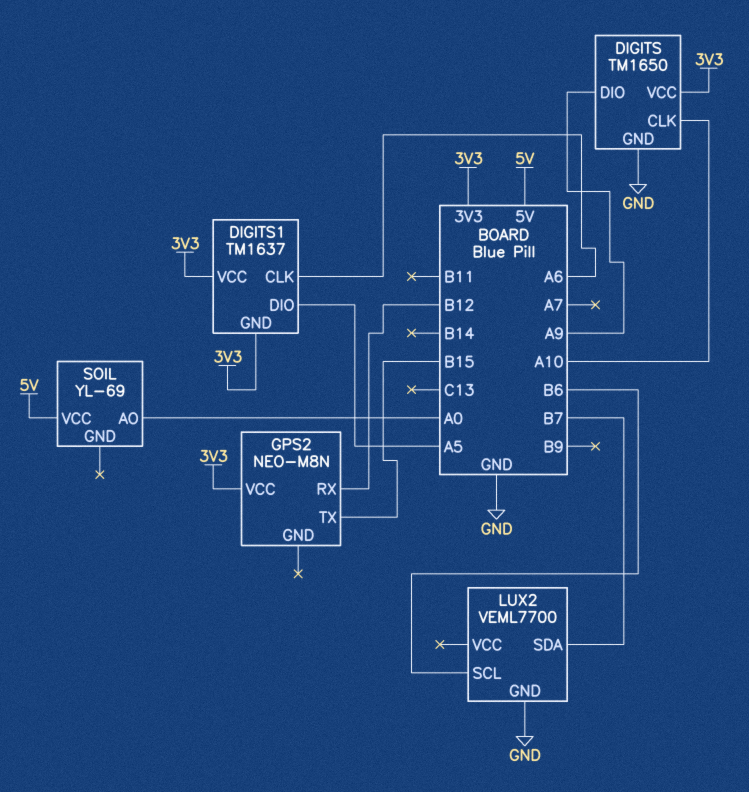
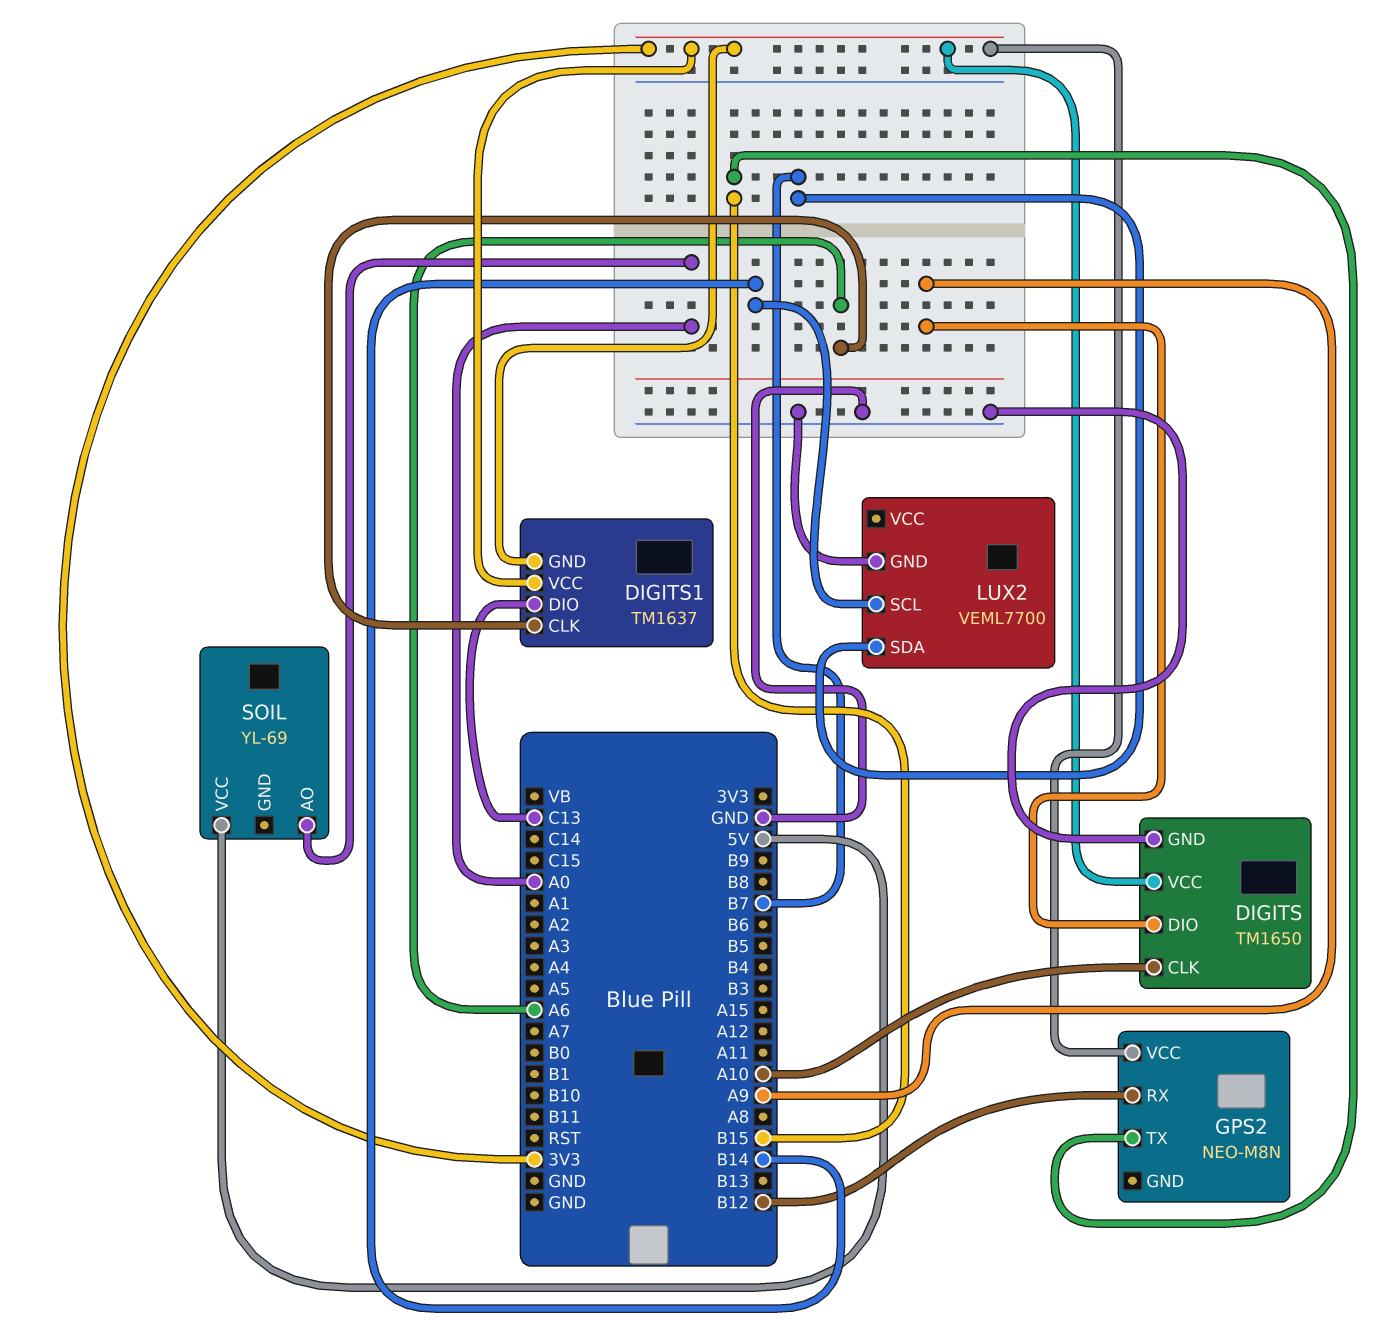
DIGITS1 pin DIO: A5 -> C13
LUX2 pin SCL: B6 -> B14

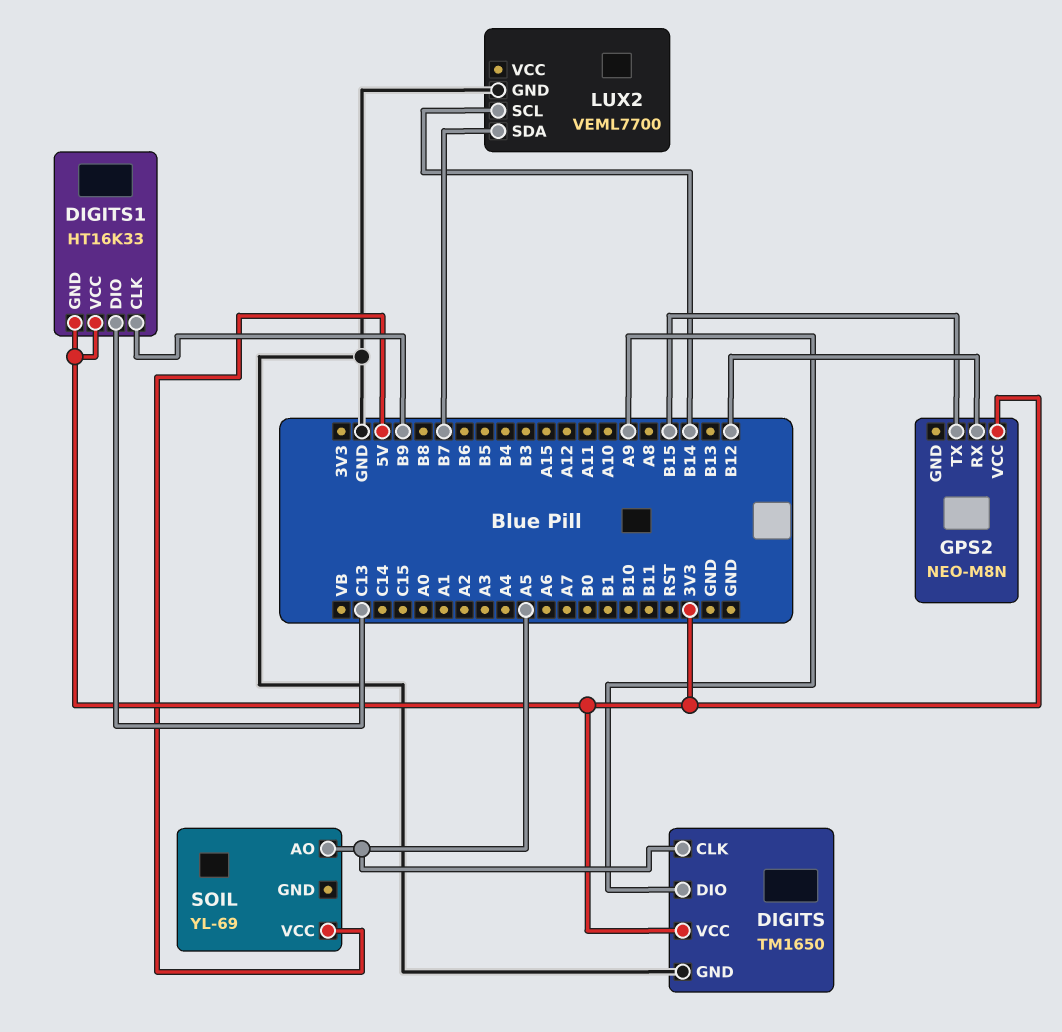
DIGITS pin CLK: A10 -> A5
DIGITS1: TM1637 -> HT16K33
DIGITS1 pin CLK: A6 -> B9
SOIL pin AO: A0 -> A5

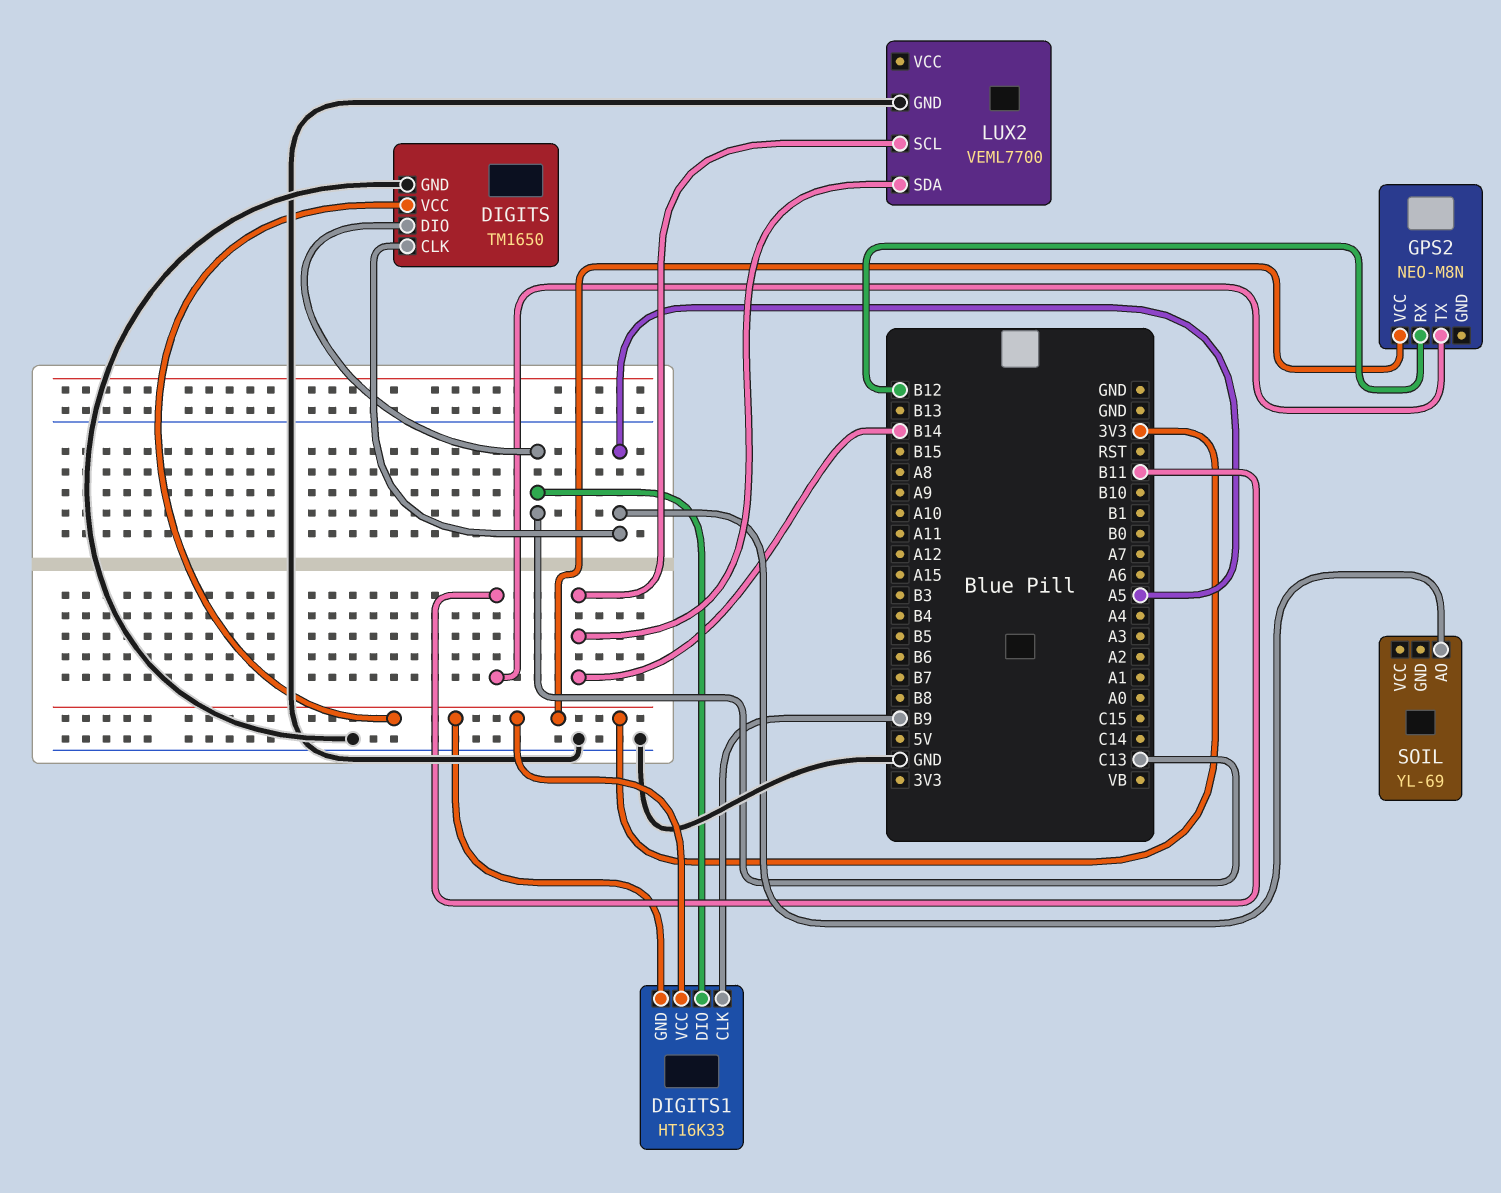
DIGITS pin DIO: A9 -> C13
GPS2 pin TX: B15 -> B11
LUX2 pin SDA: B7 -> B14
SOIL pin VCC: 5V -> none

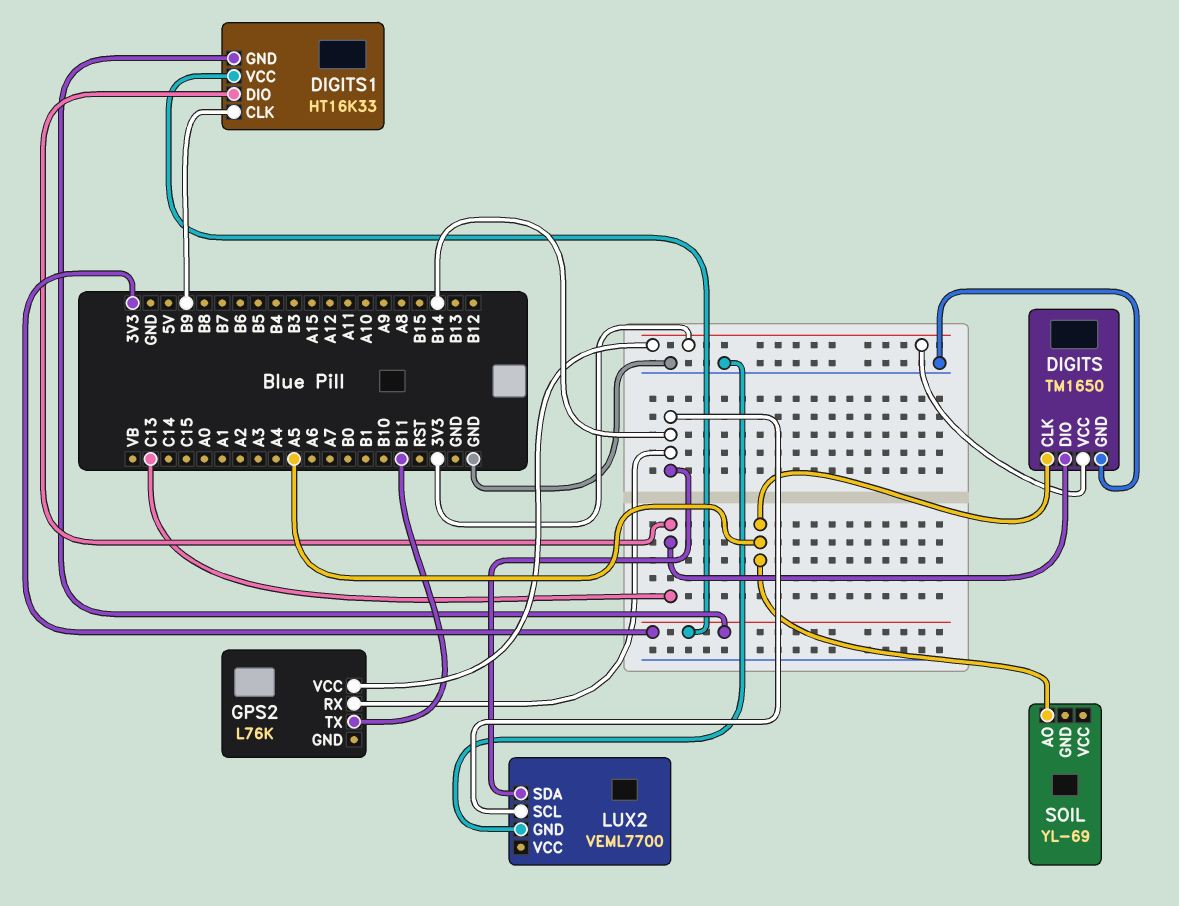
GPS2: NEO-M8N -> L76K
GPS2 pin RX: B12 -> B14

